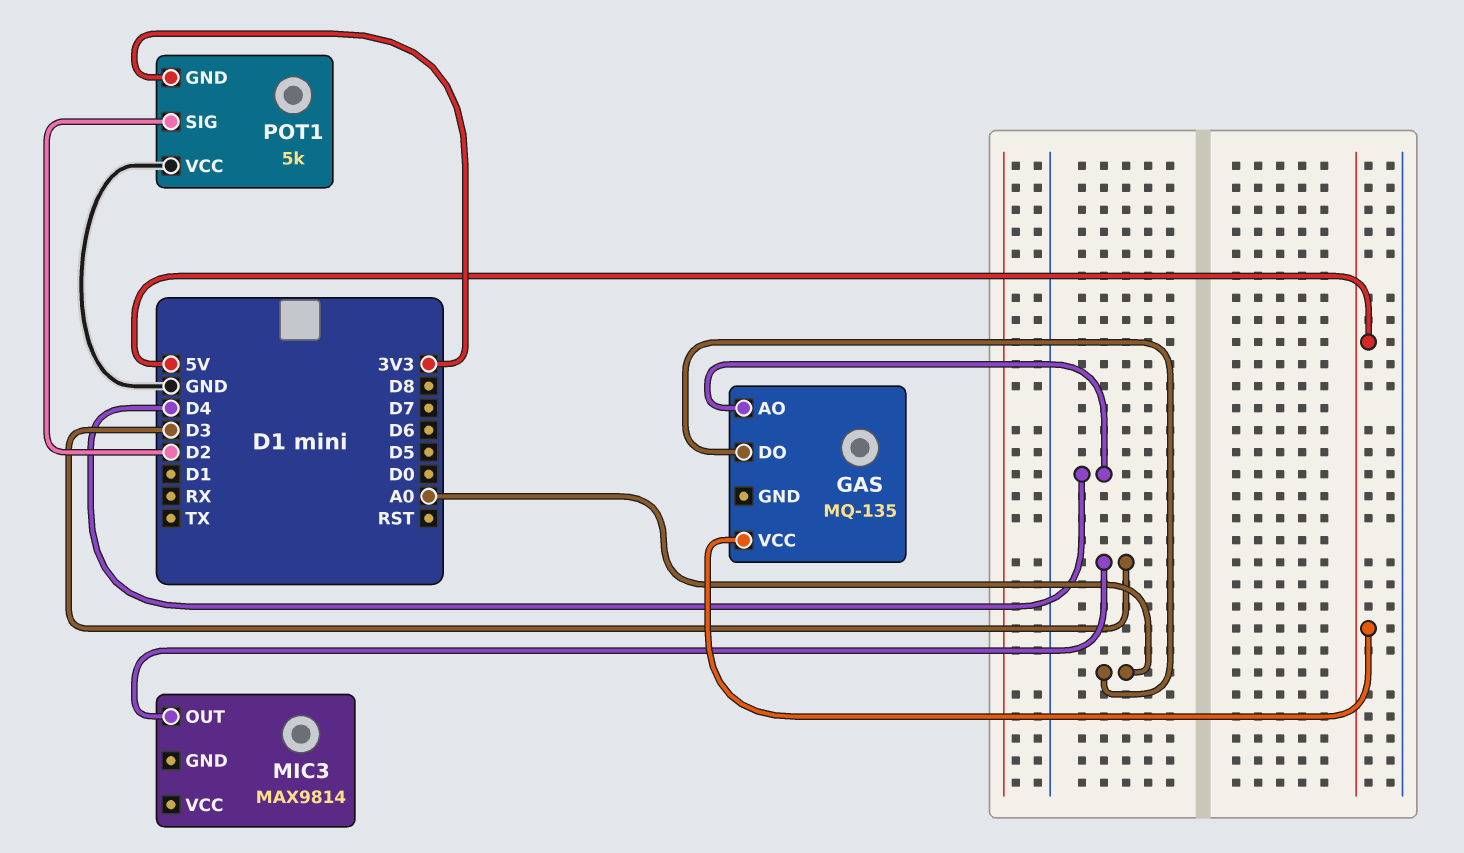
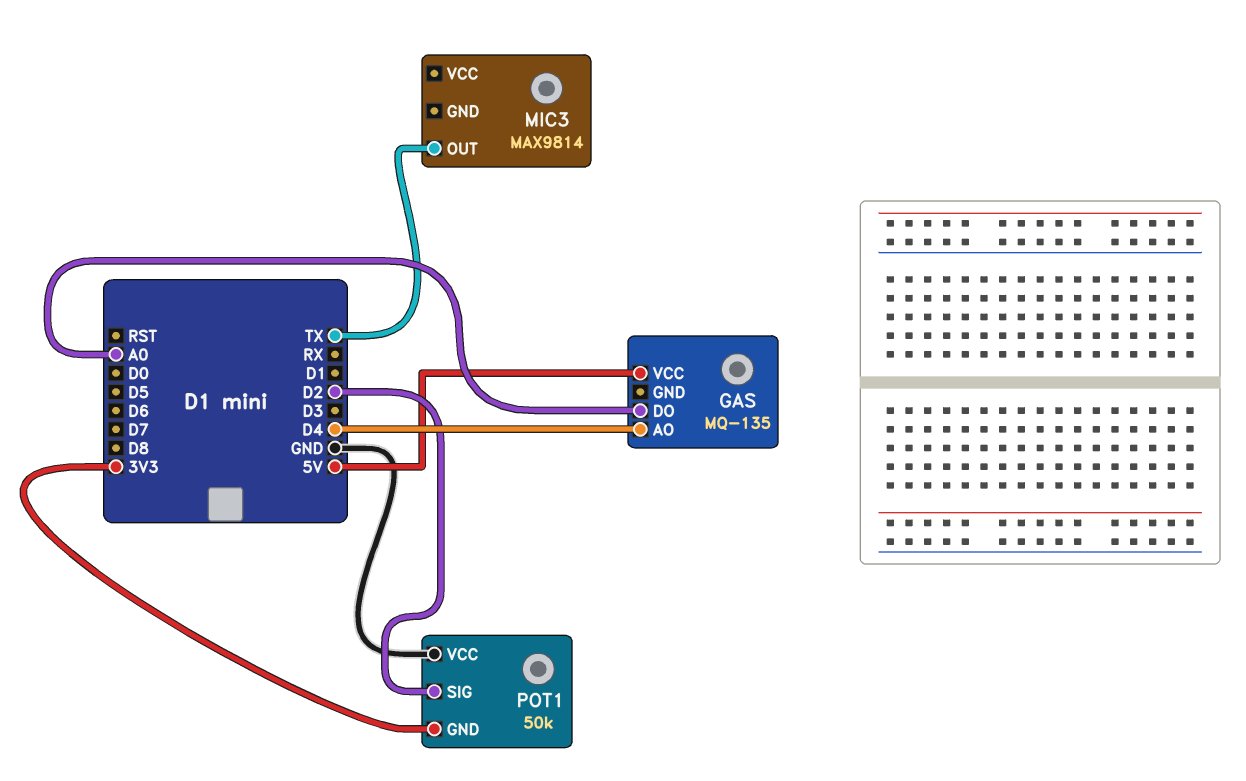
MIC3 pin OUT: D3 -> TX
POT1: 5k -> 50k

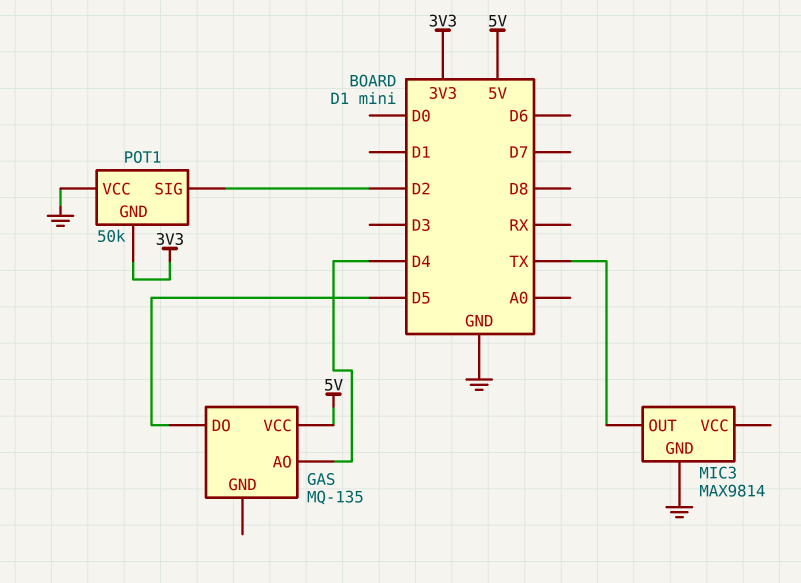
GAS pin DO: A0 -> D5
MIC3 pin GND: none -> GND

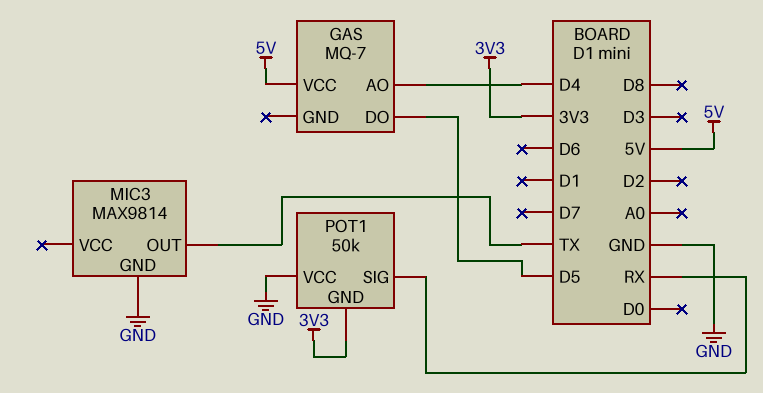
GAS: MQ-135 -> MQ-7
POT1 pin SIG: D2 -> RX

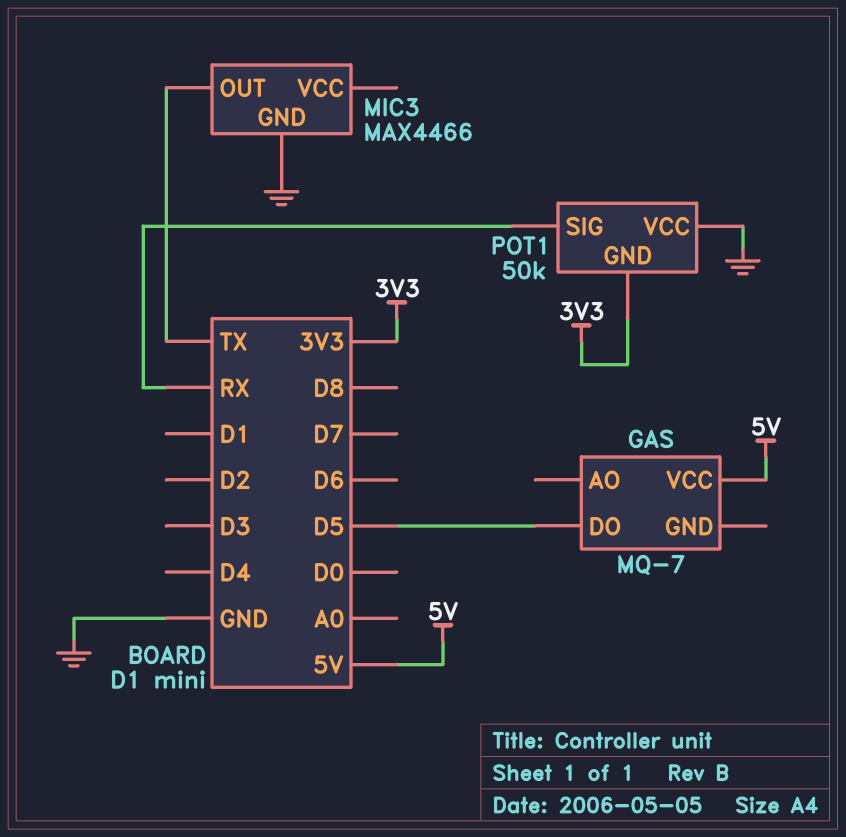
GAS pin AO: D4 -> none
MIC3: MAX9814 -> MAX4466

